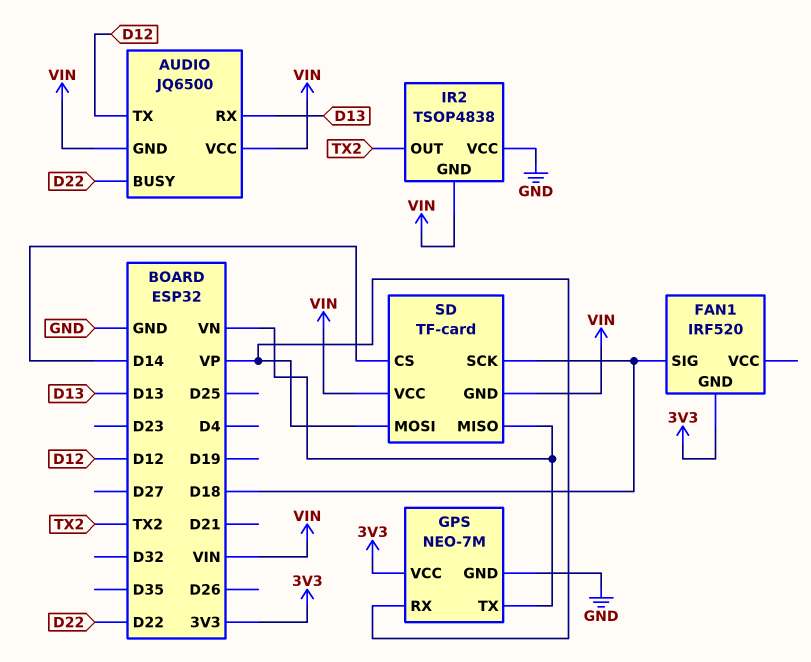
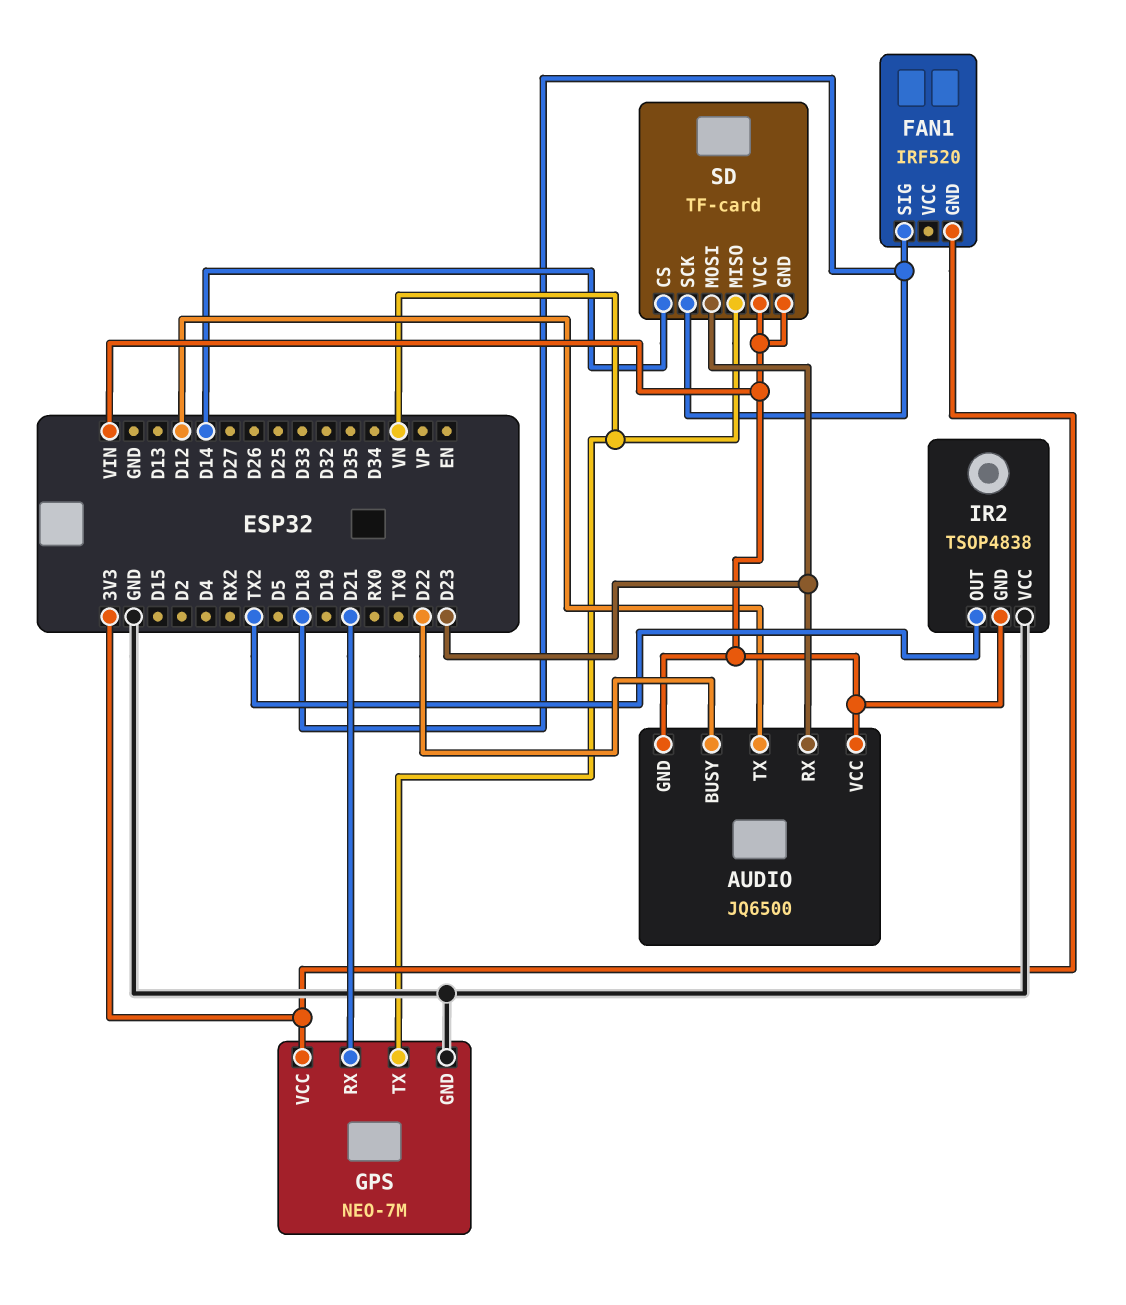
AUDIO pin RX: D13 -> D23
GPS pin RX: VP -> D21
SD pin MOSI: VP -> D23

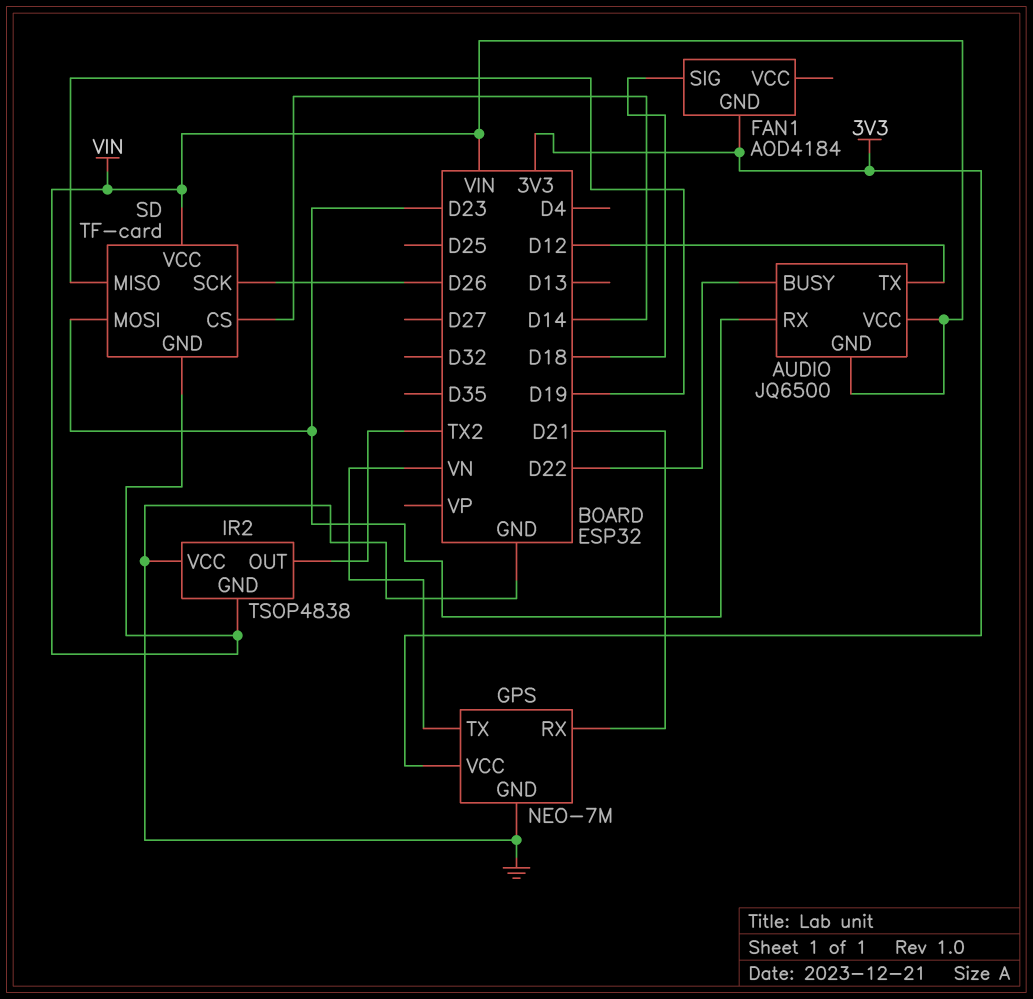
FAN1: IRF520 -> AOD4184
SD pin MISO: VN -> D19
SD pin SCK: D18 -> D26

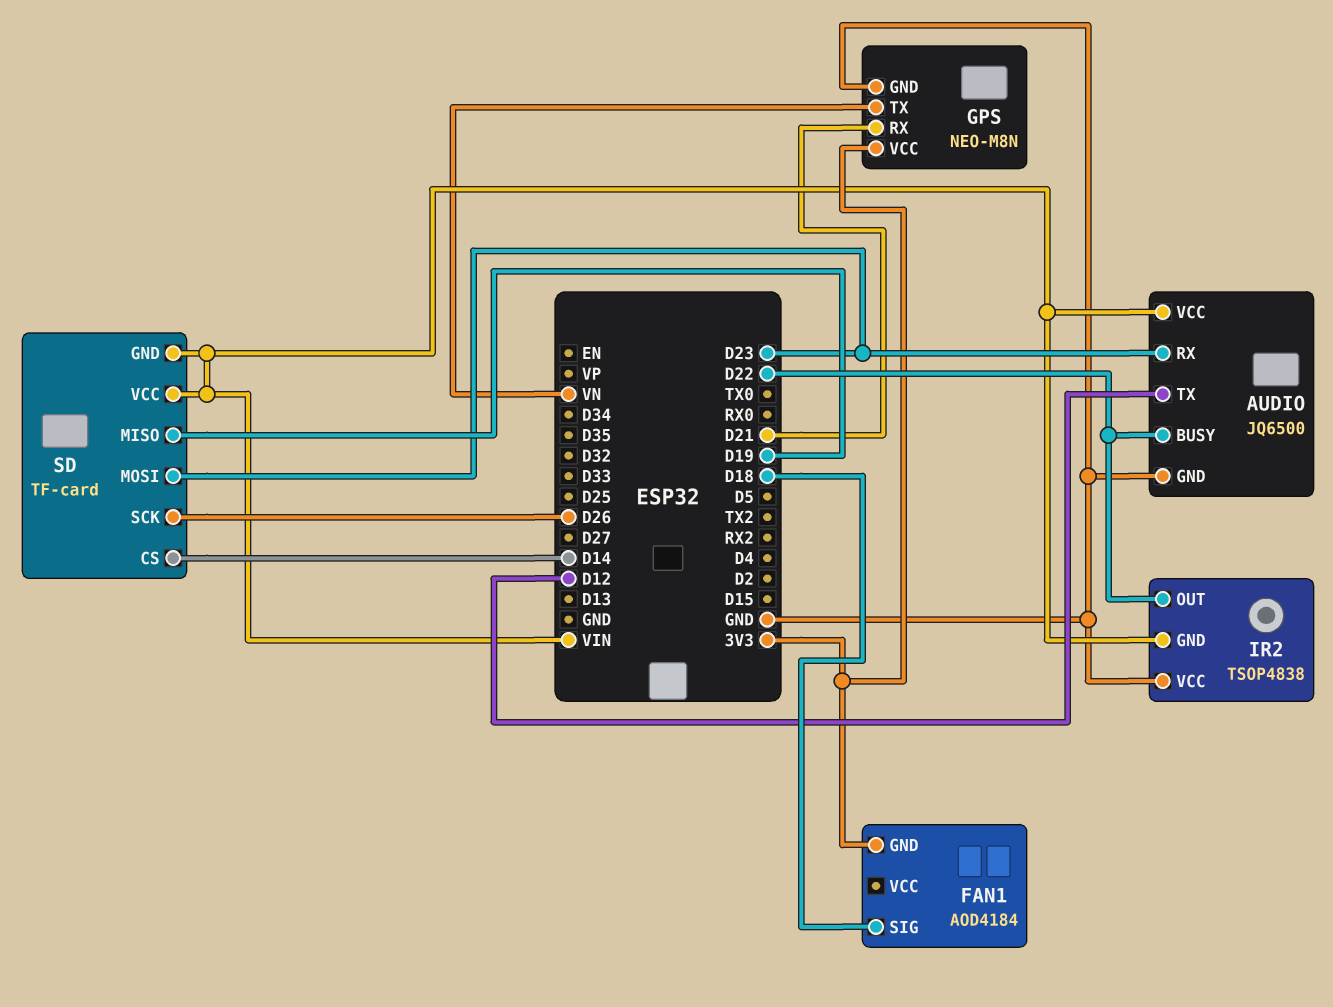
AUDIO pin GND: VIN -> GND
GPS: NEO-7M -> NEO-M8N
IR2 pin OUT: TX2 -> D22

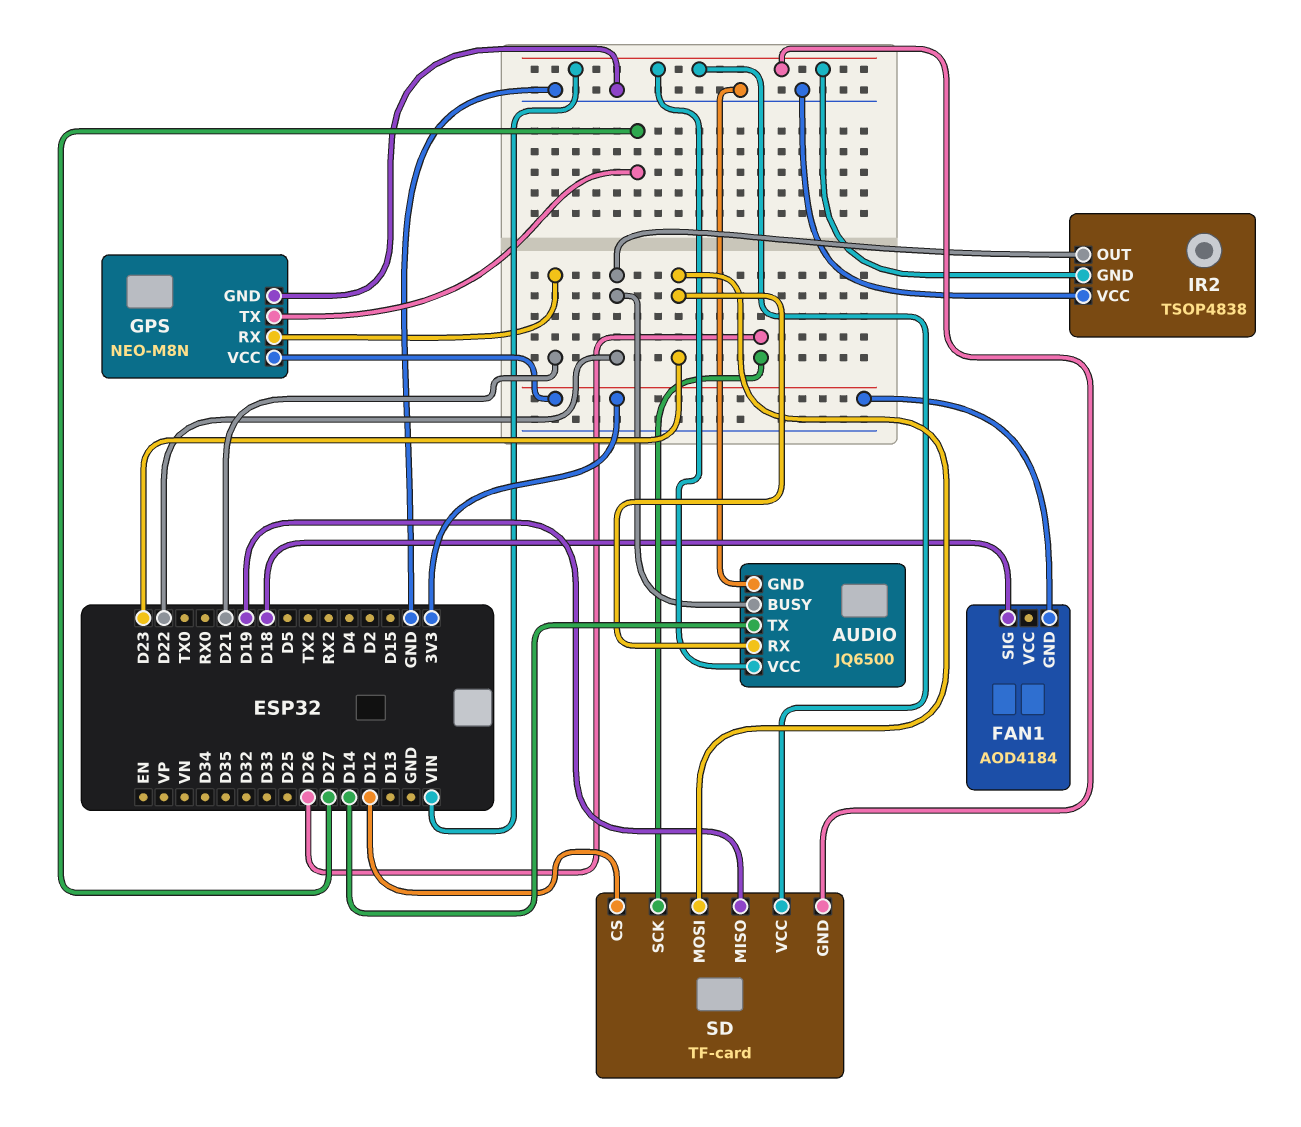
AUDIO pin TX: D12 -> D14
GPS pin TX: VN -> D27
SD pin CS: D14 -> D12

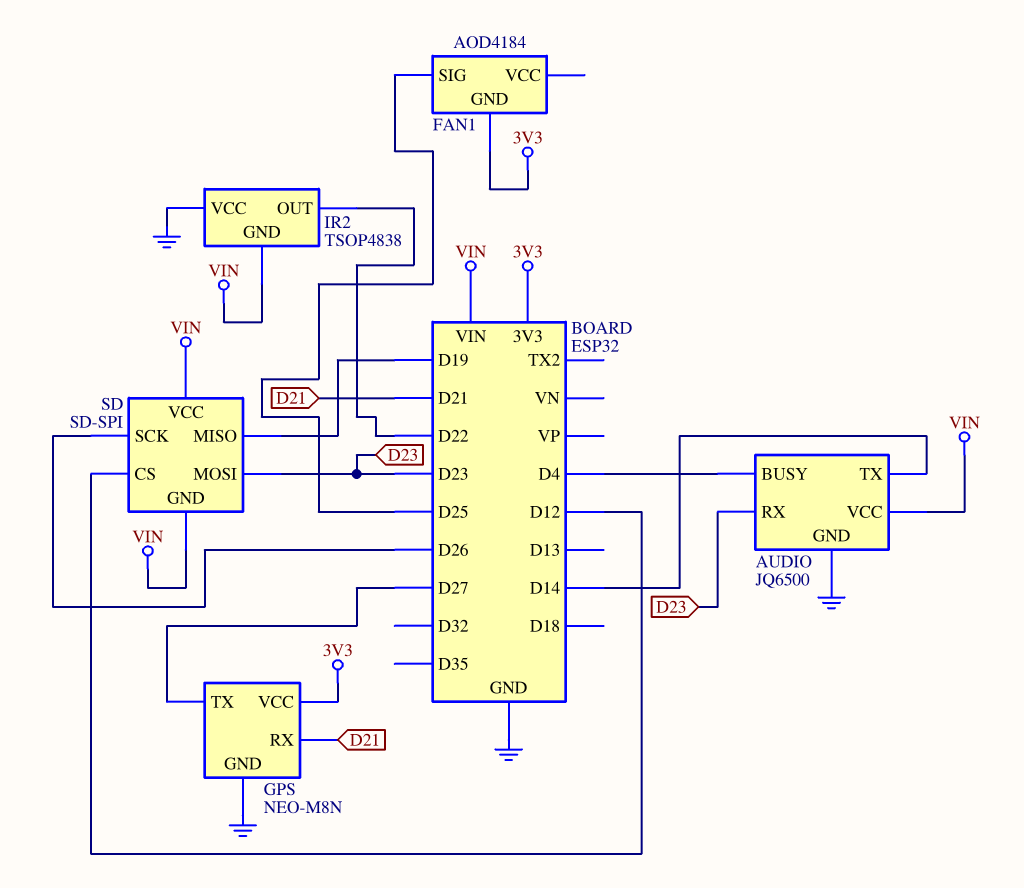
AUDIO pin BUSY: D22 -> D4
FAN1 pin SIG: D18 -> D25
SD: TF-card -> SD-SPI

